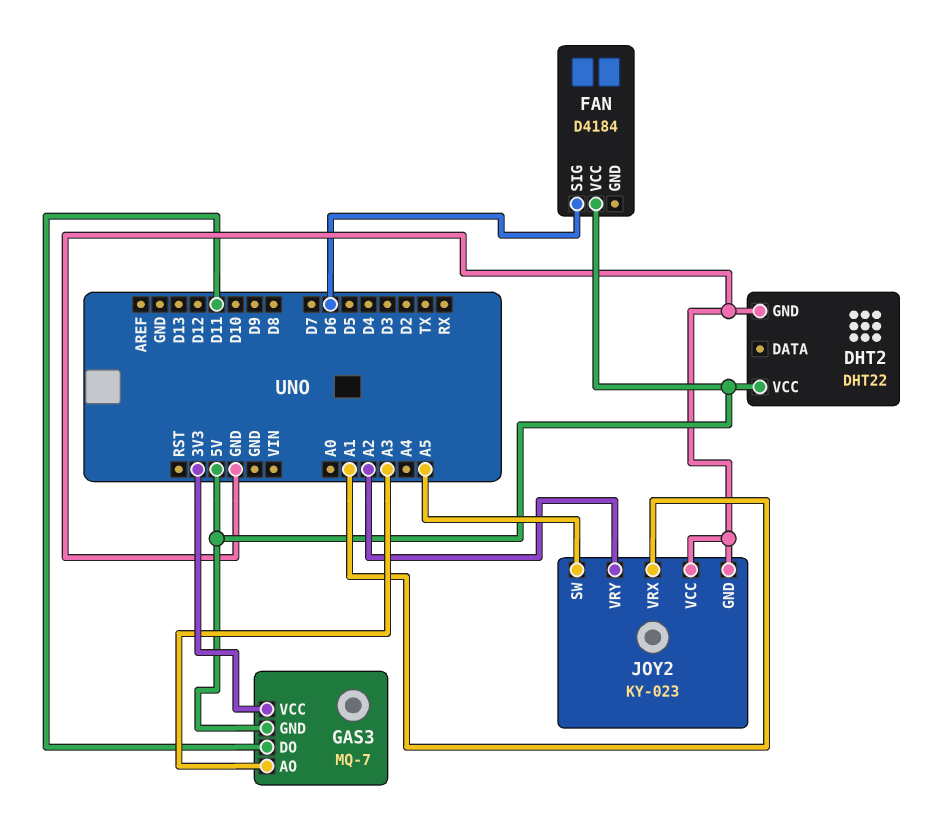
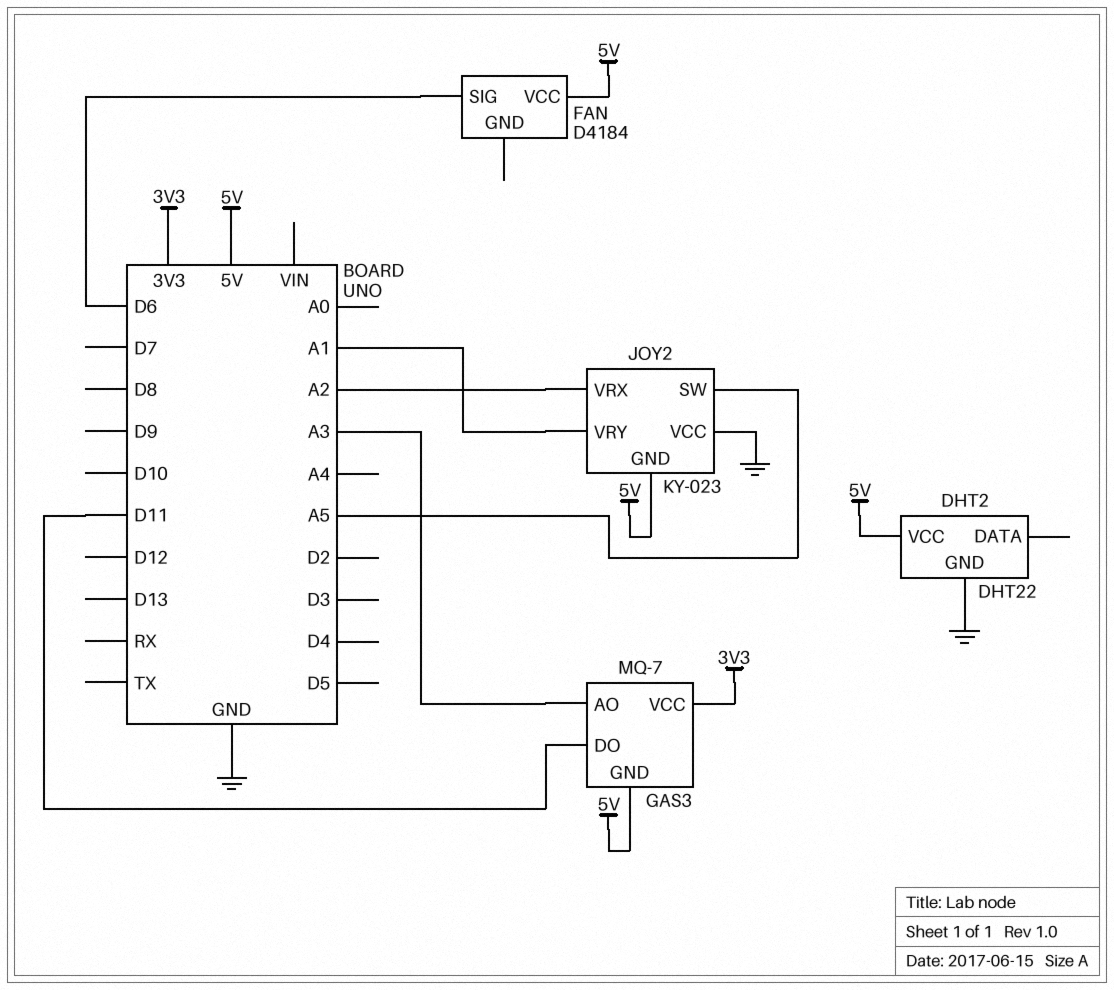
JOY2 pin GND: GND -> 5V
JOY2 pin VRX: A1 -> A2
JOY2 pin VRY: A2 -> A1

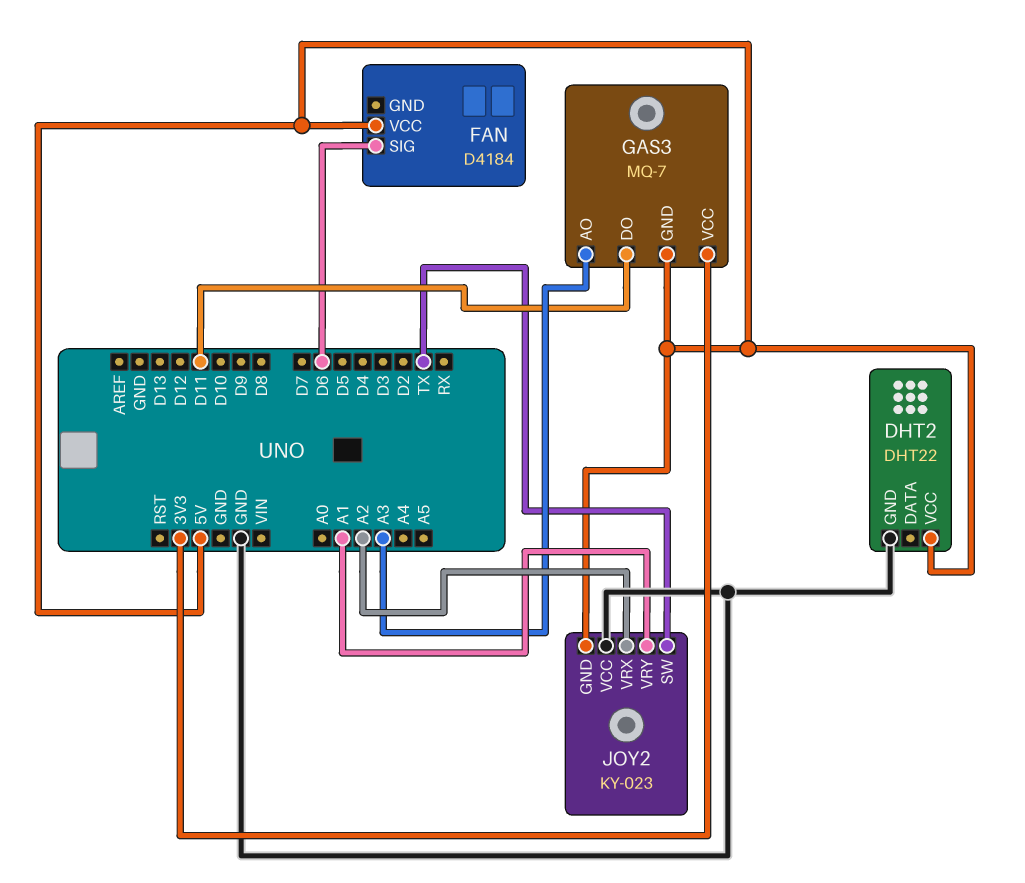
JOY2 pin SW: A5 -> TX

